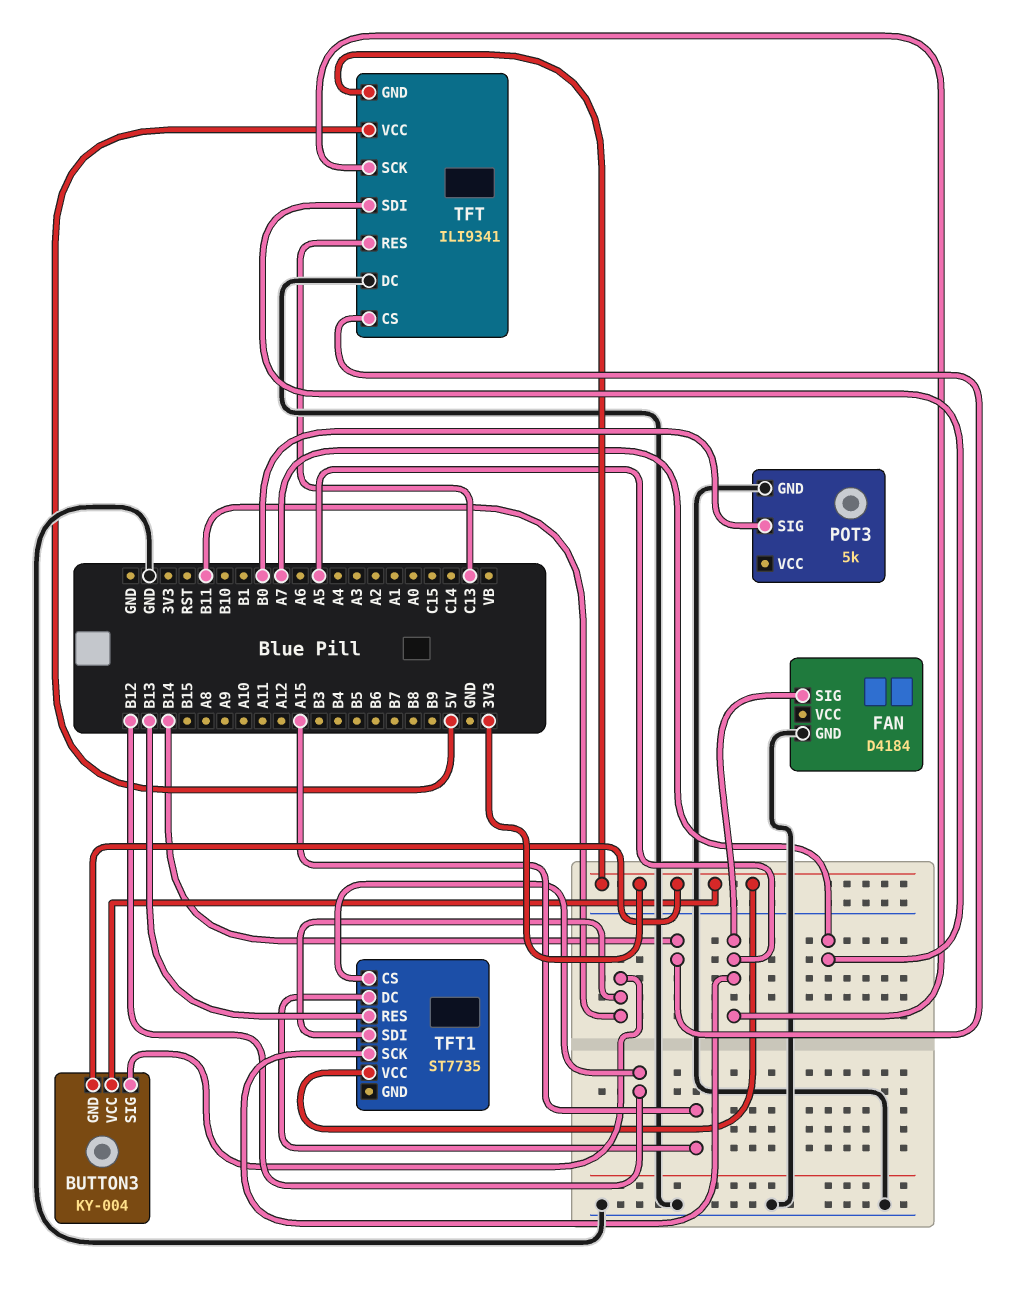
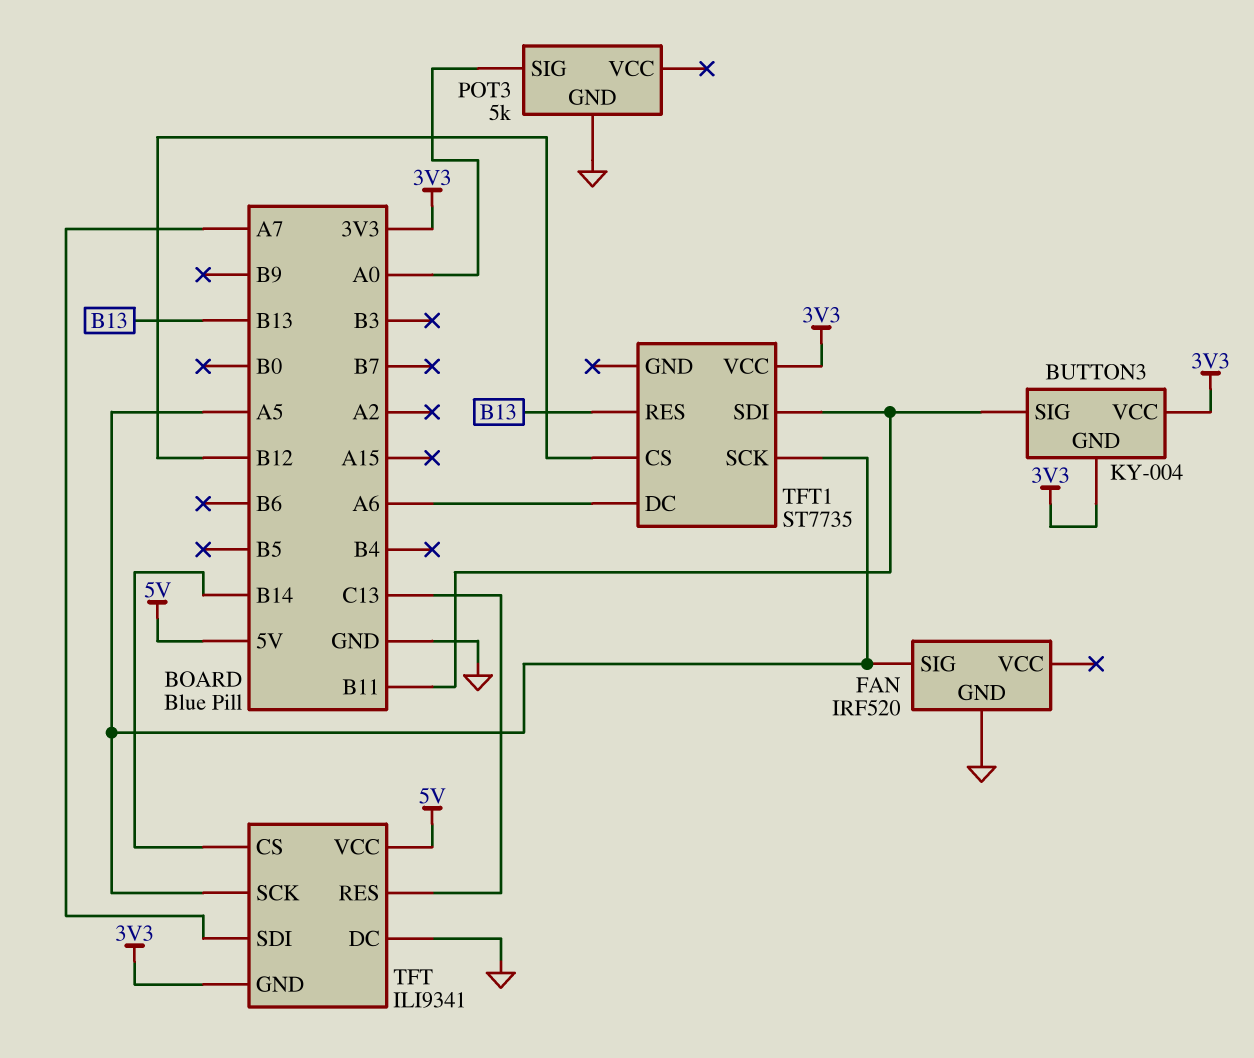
FAN: D4184 -> IRF520
POT3 pin SIG: B0 -> A0
TFT1 pin DC: A15 -> A6

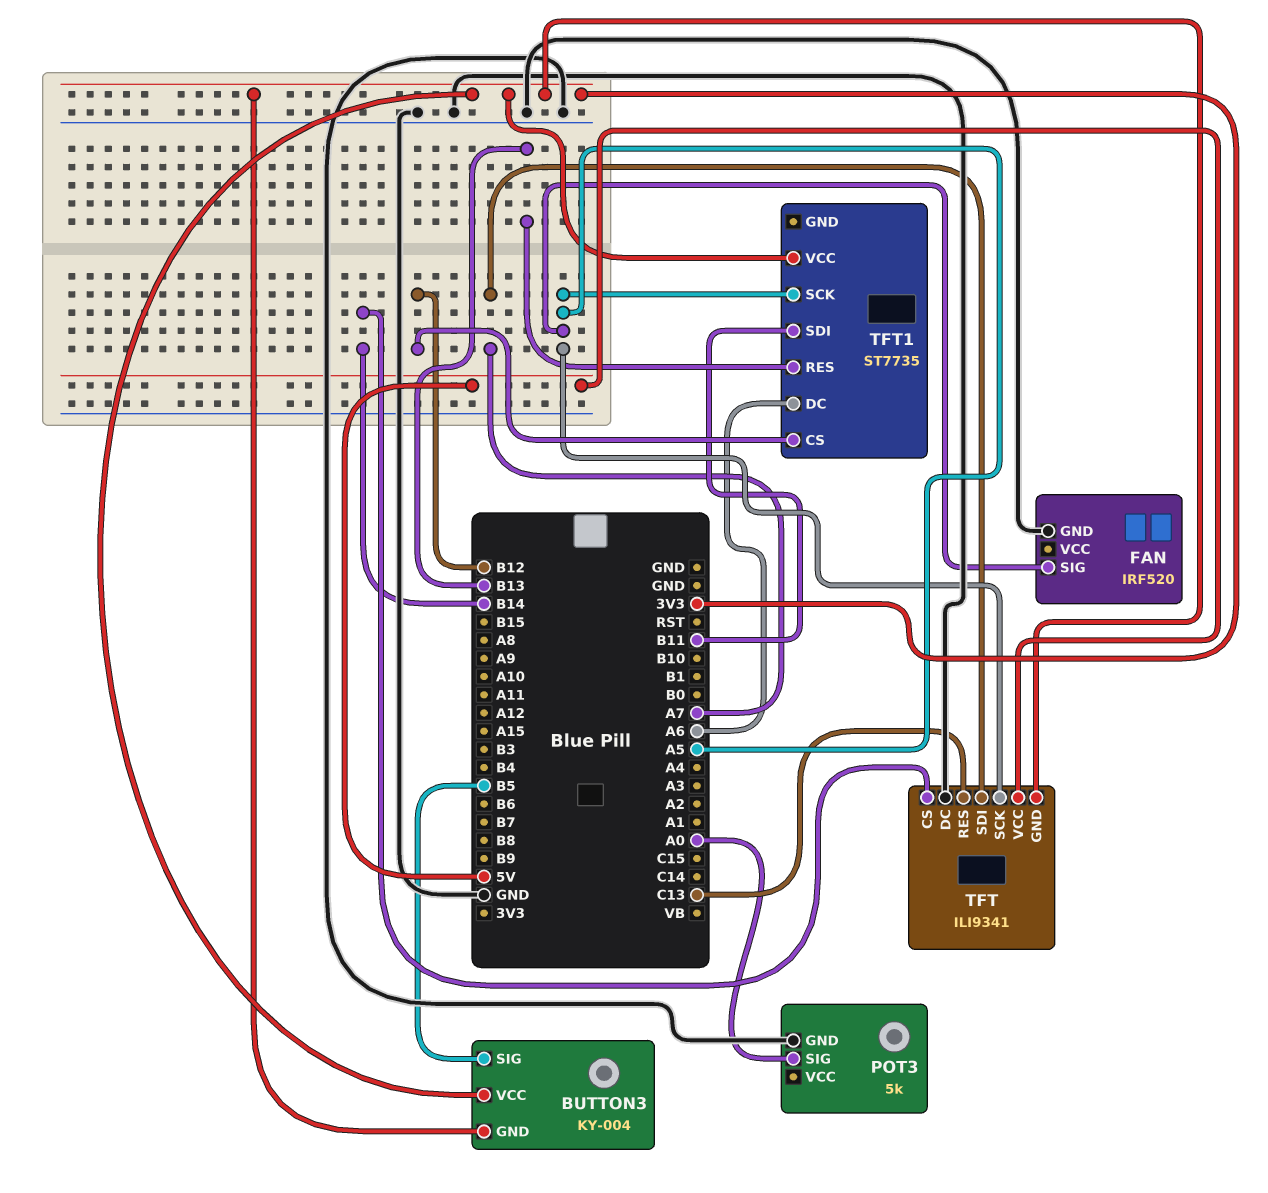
BUTTON3 pin SIG: B11 -> B5

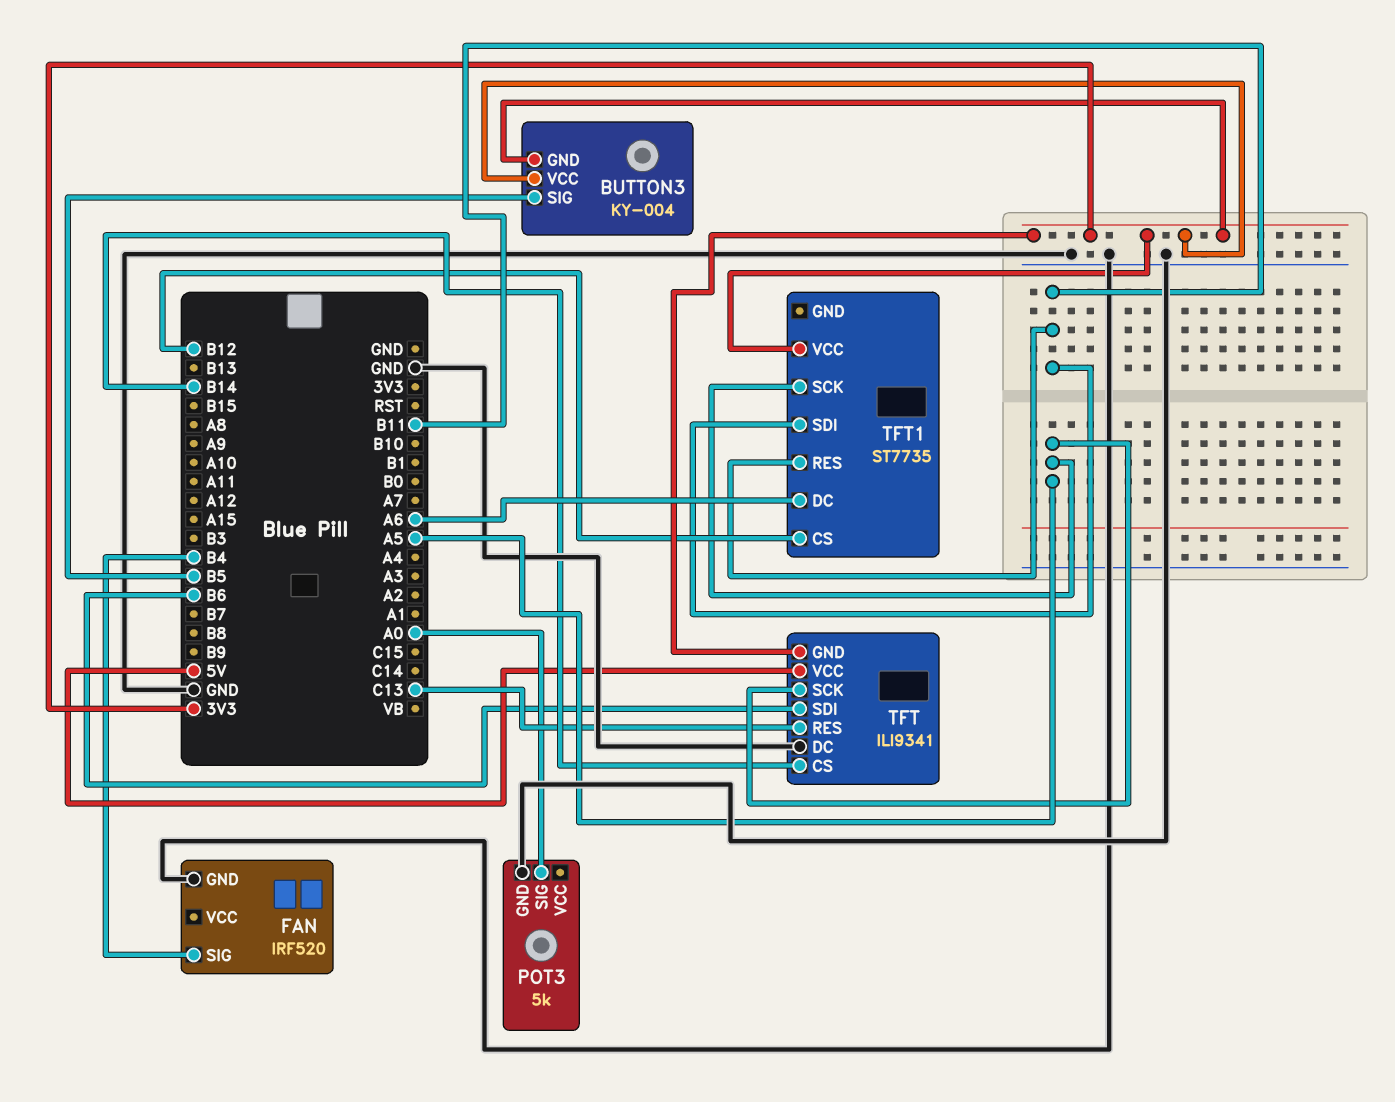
FAN pin SIG: A5 -> B4
TFT pin SDI: A7 -> B6
TFT1 pin RES: B13 -> B11

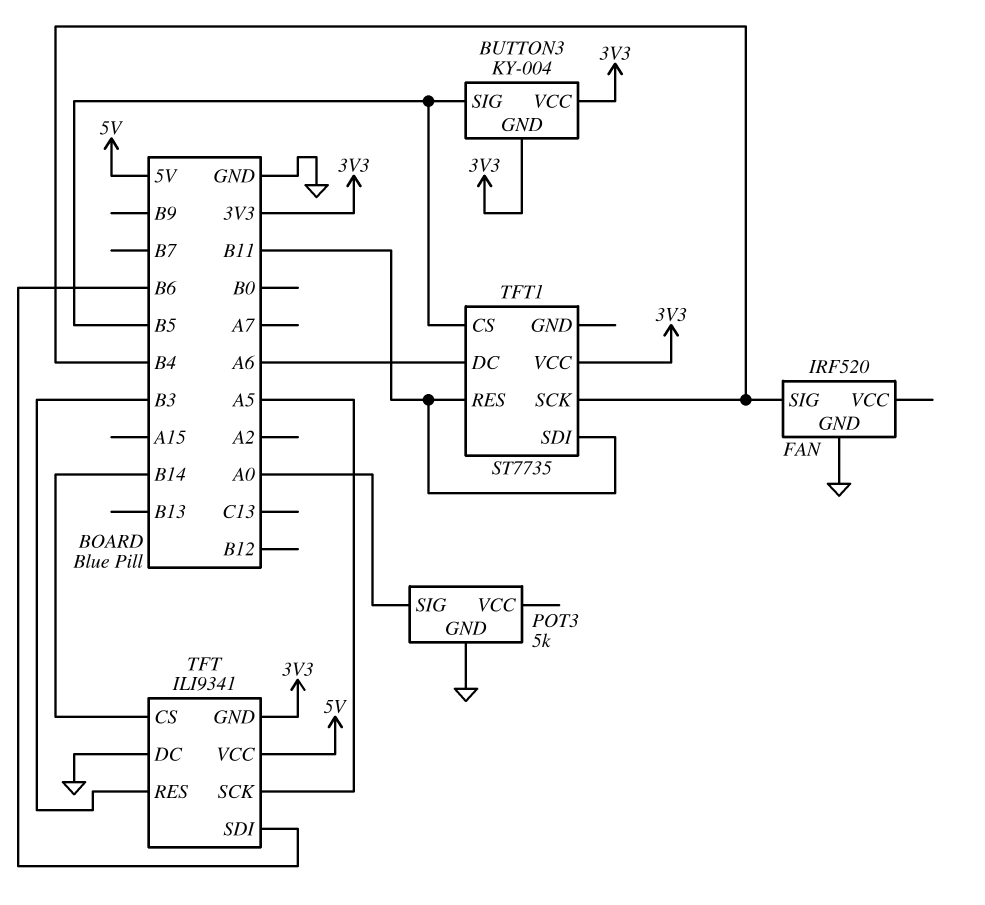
TFT pin RES: C13 -> B3
TFT1 pin CS: B12 -> B5
TFT1 pin SCK: A5 -> B4

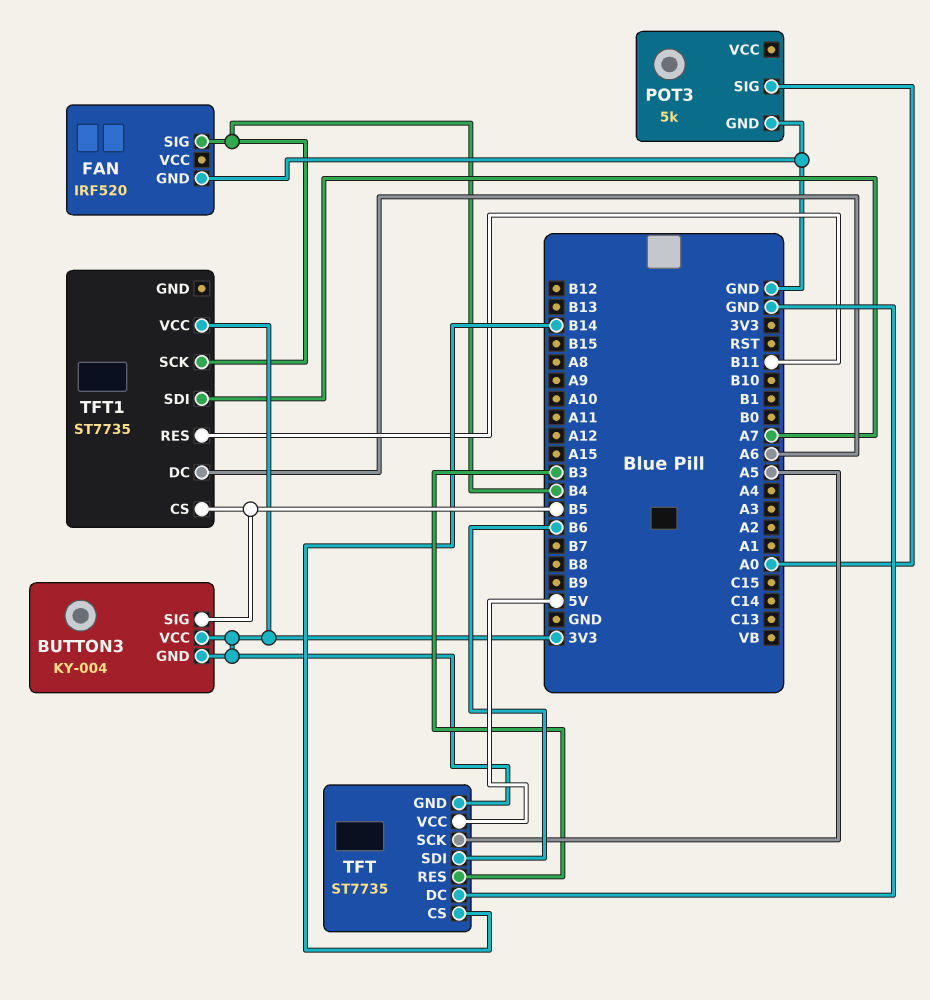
TFT: ILI9341 -> ST7735
TFT1 pin SDI: B11 -> A7

